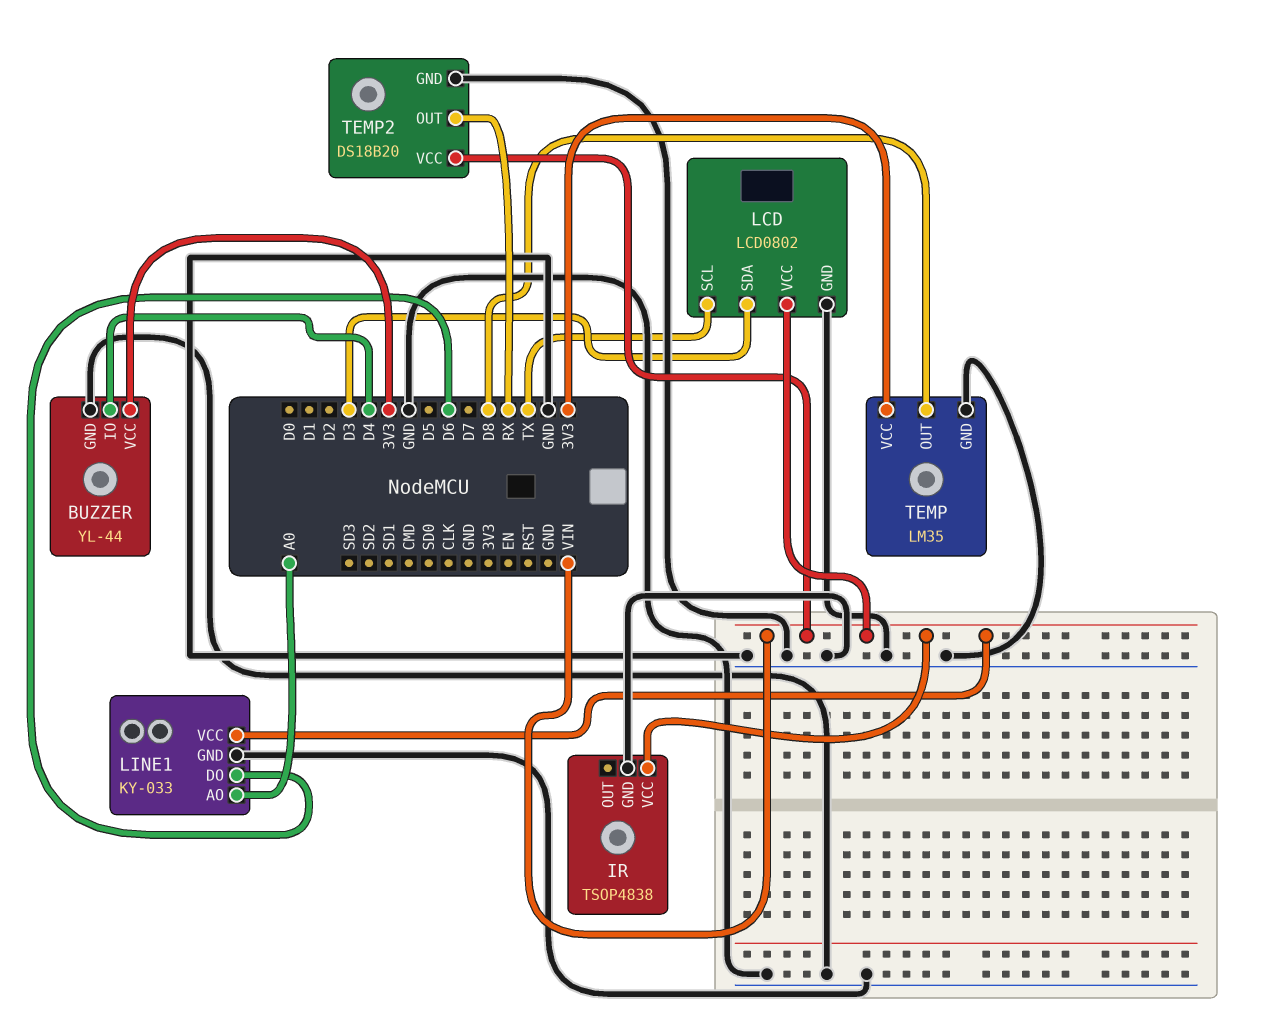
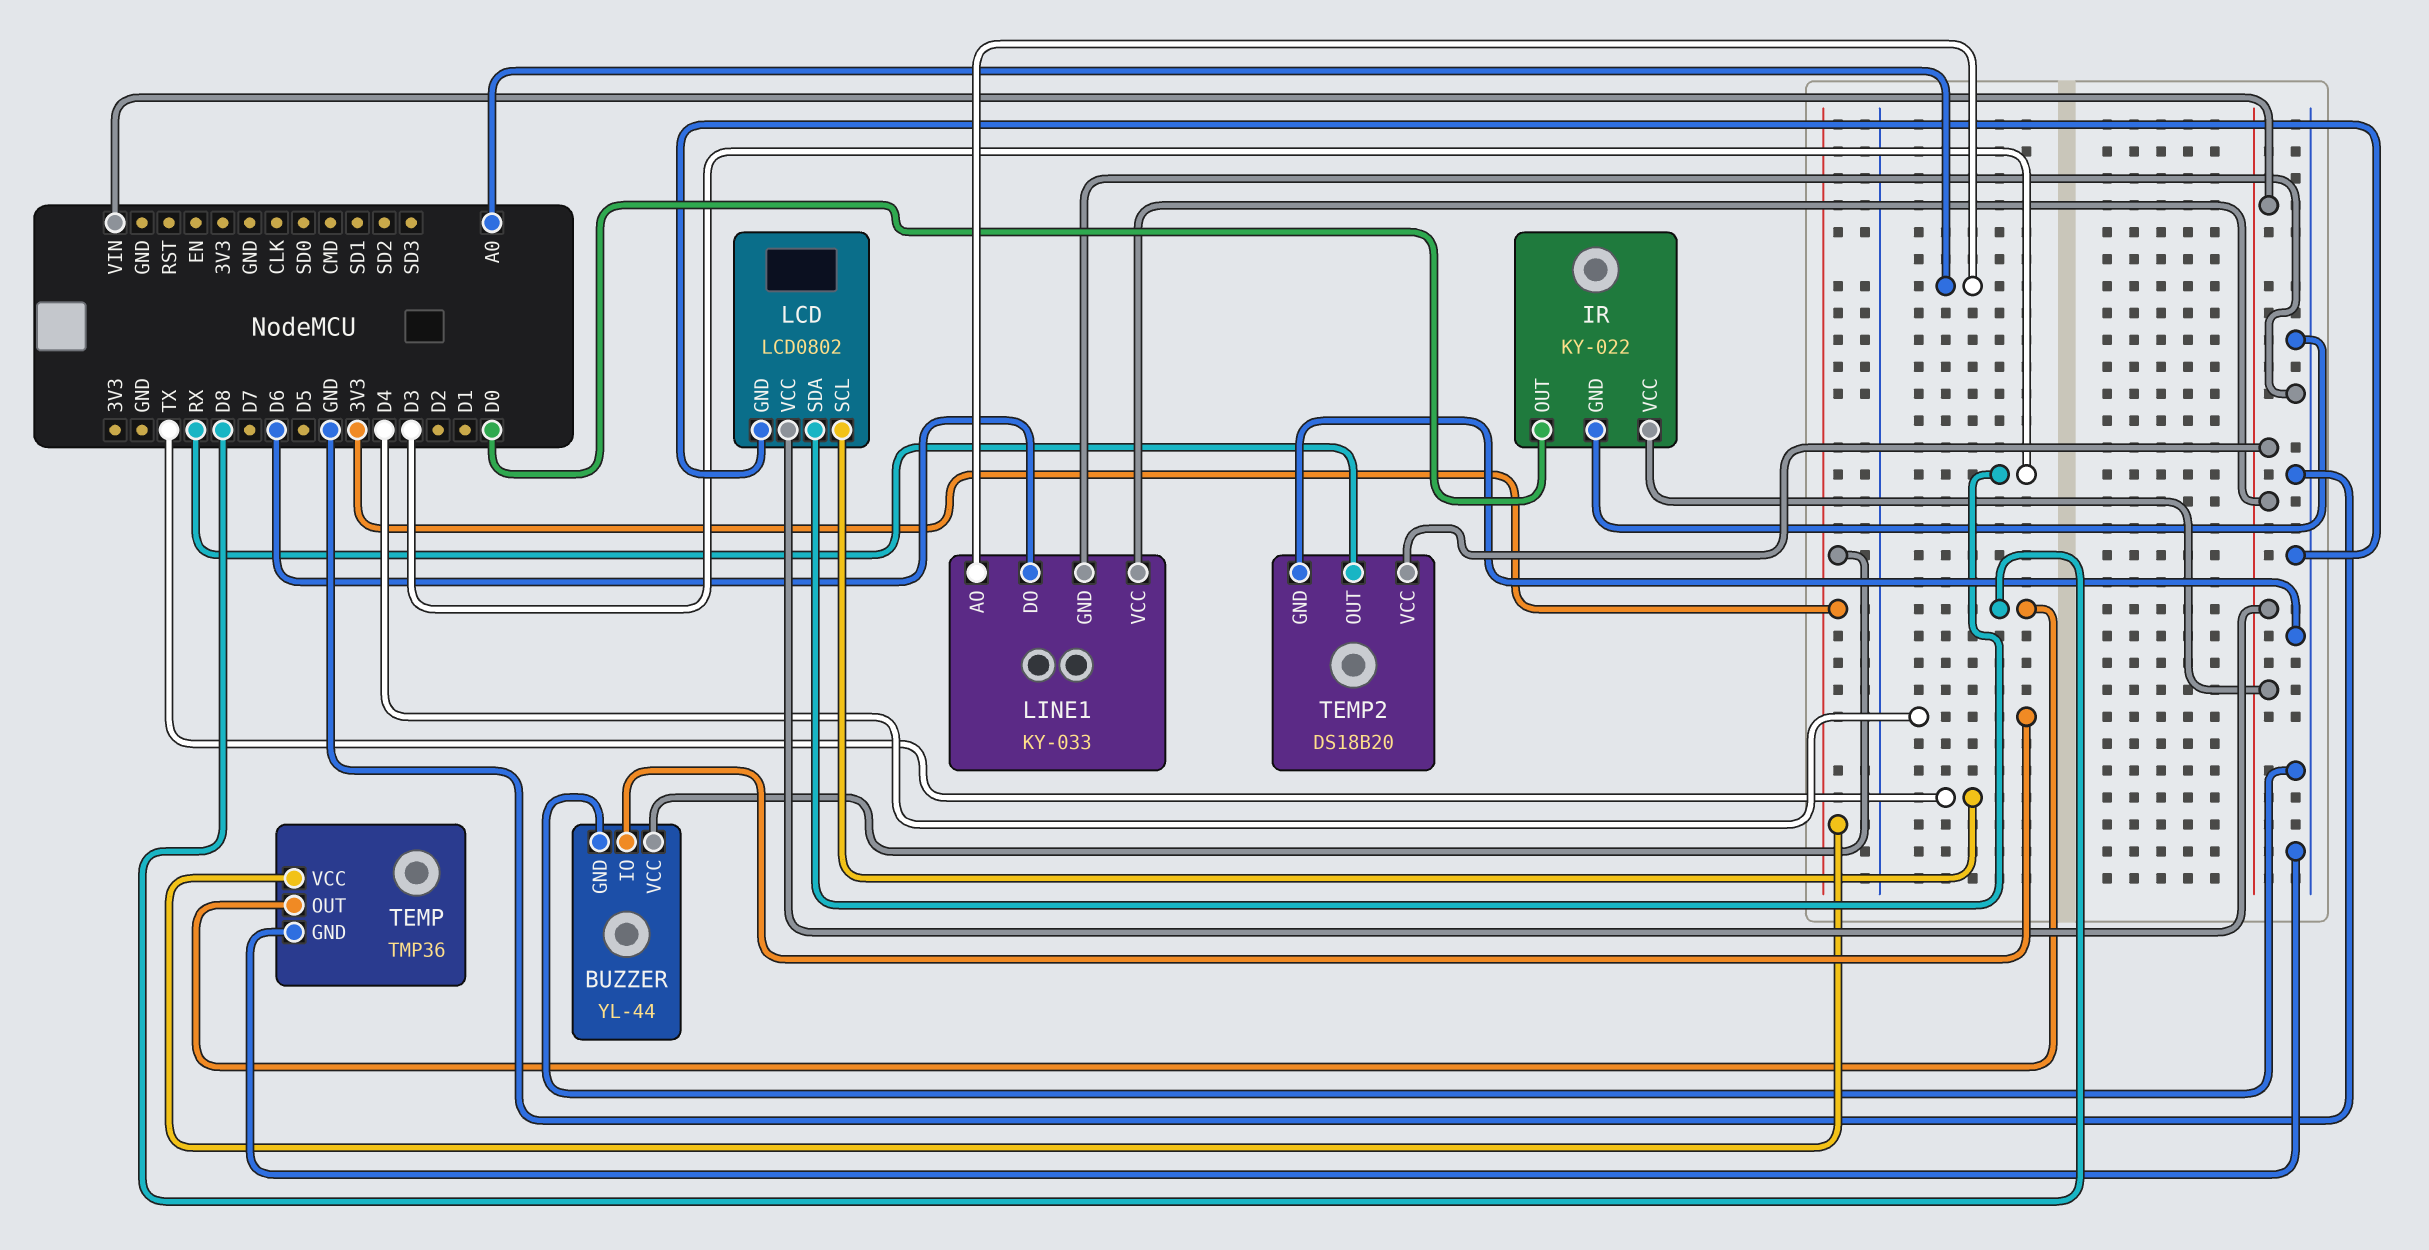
IR: TSOP4838 -> KY-022
IR pin OUT: none -> D0
TEMP: LM35 -> TMP36

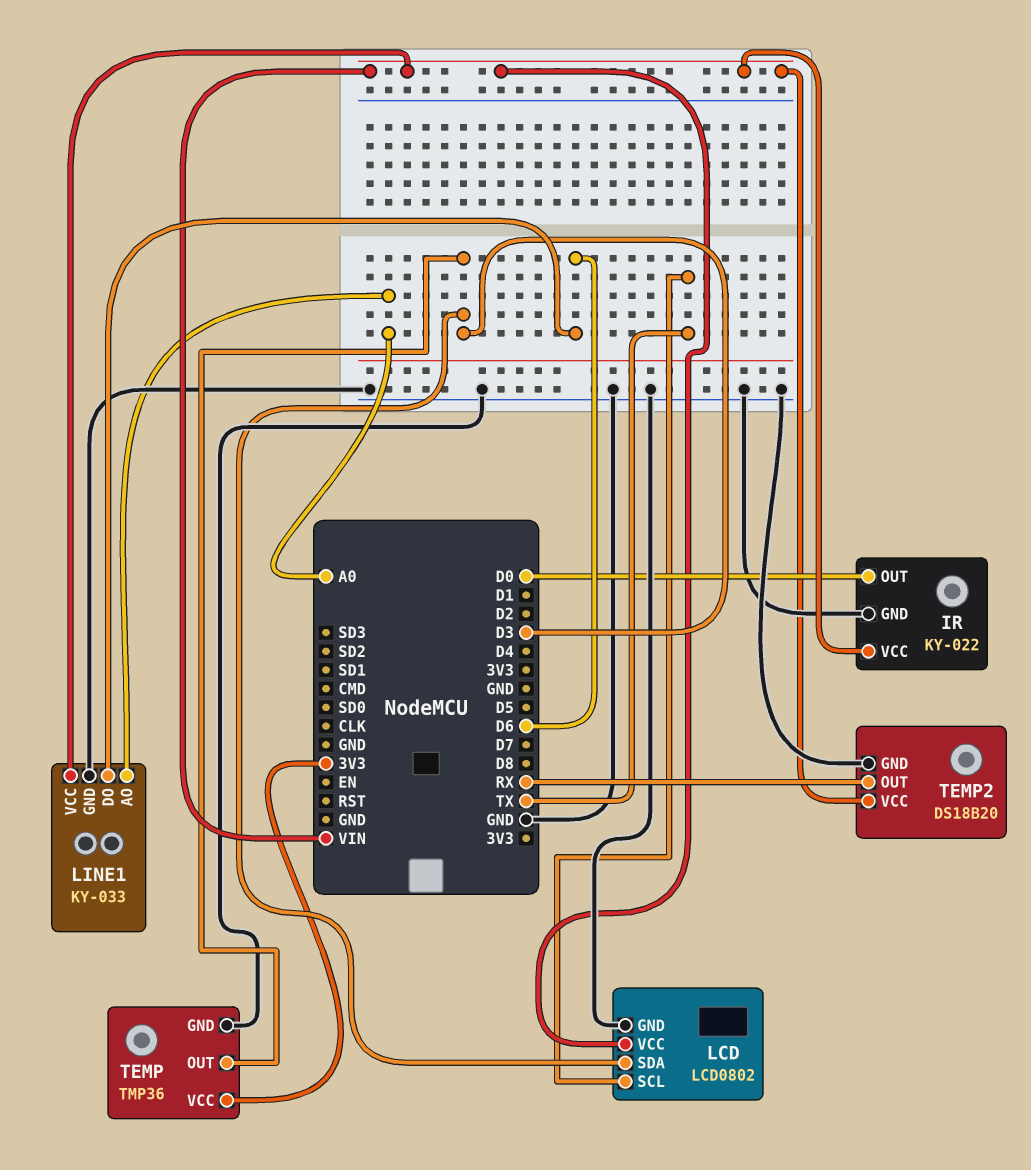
BUZZER: YL-44 -> none
BUZZER pin GND: GND -> none
BUZZER pin IO: D4 -> none
BUZZER pin VCC: 3V3 -> none
TEMP pin OUT: D8 -> D3

